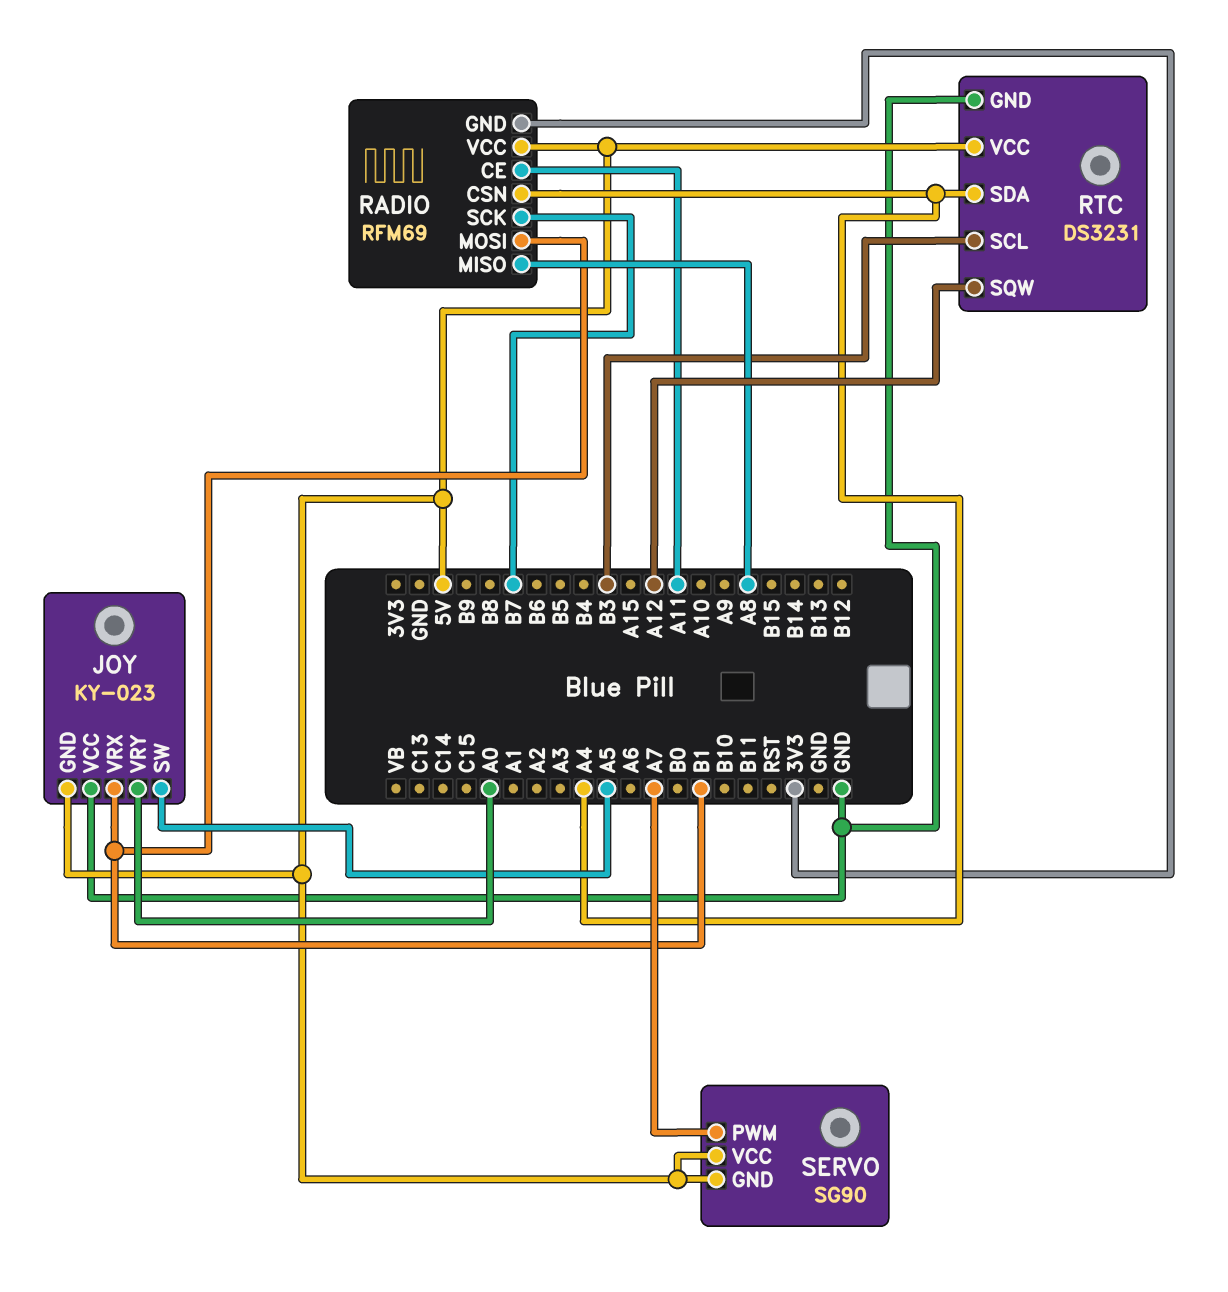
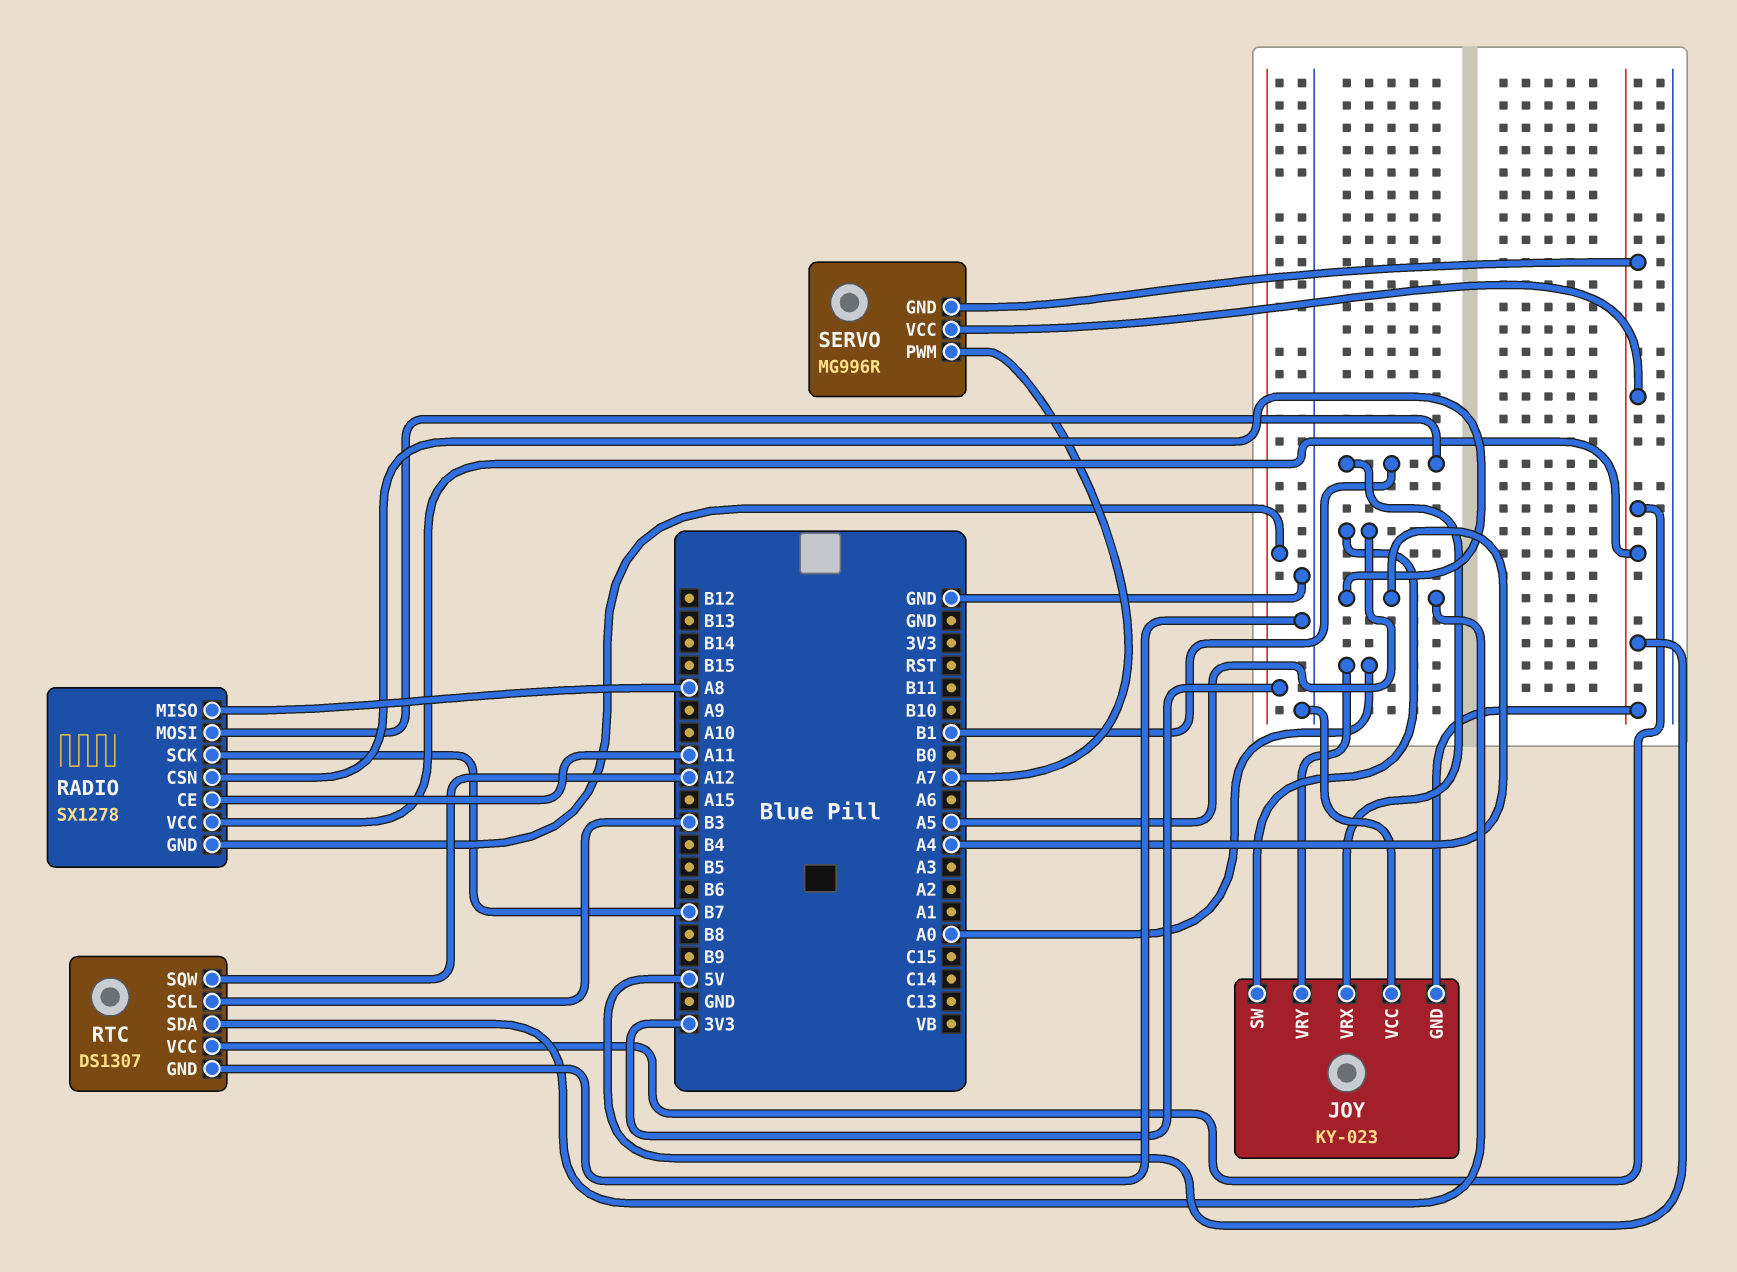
RADIO: RFM69 -> SX1278
RTC: DS3231 -> DS1307
SERVO: SG90 -> MG996R

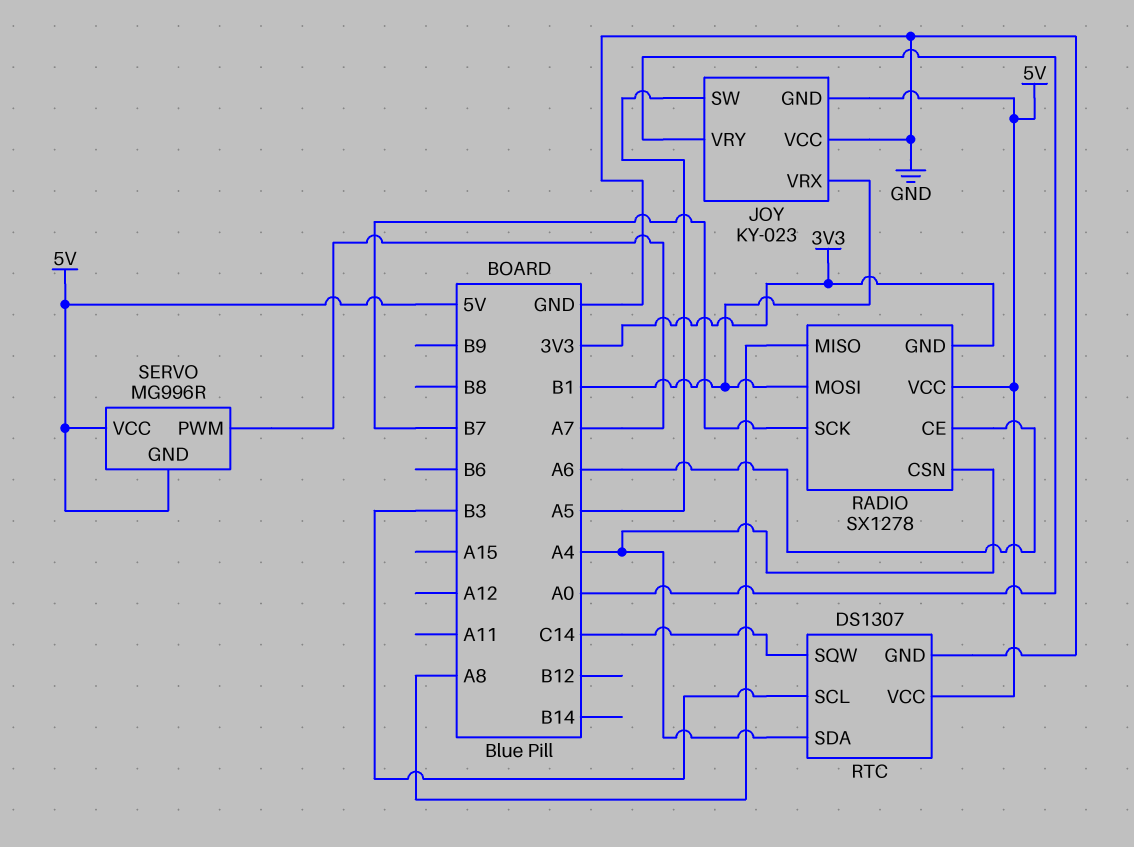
RADIO pin CE: A11 -> A6
RTC pin SQW: A12 -> C14

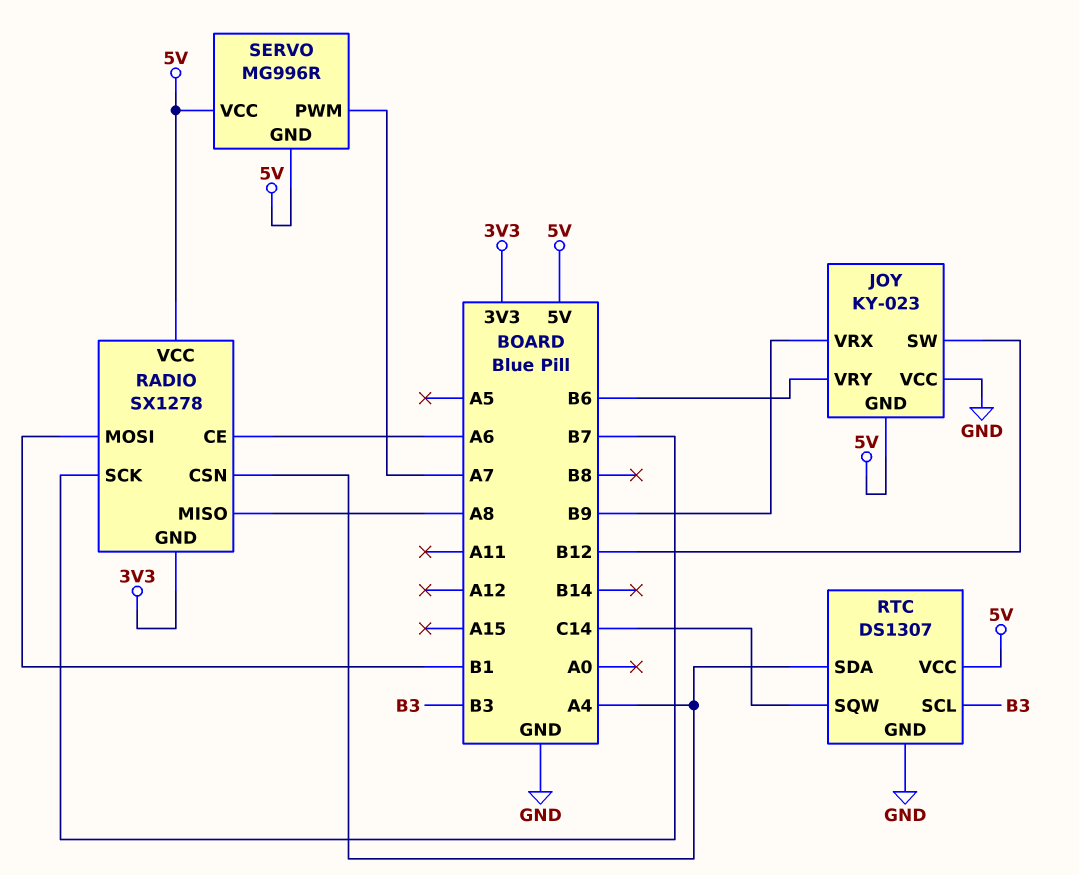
JOY pin SW: A5 -> B12
JOY pin VRX: B1 -> B9
JOY pin VRY: A0 -> B6

